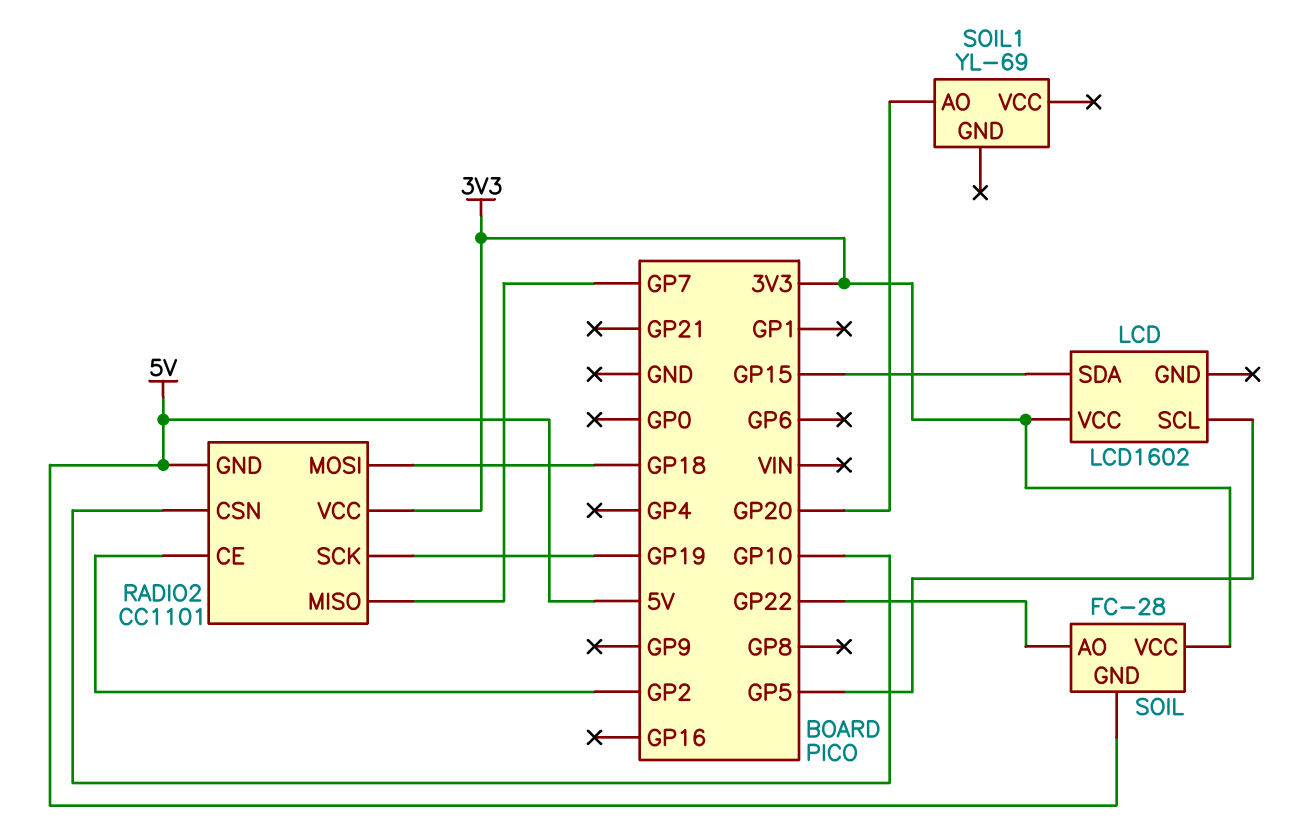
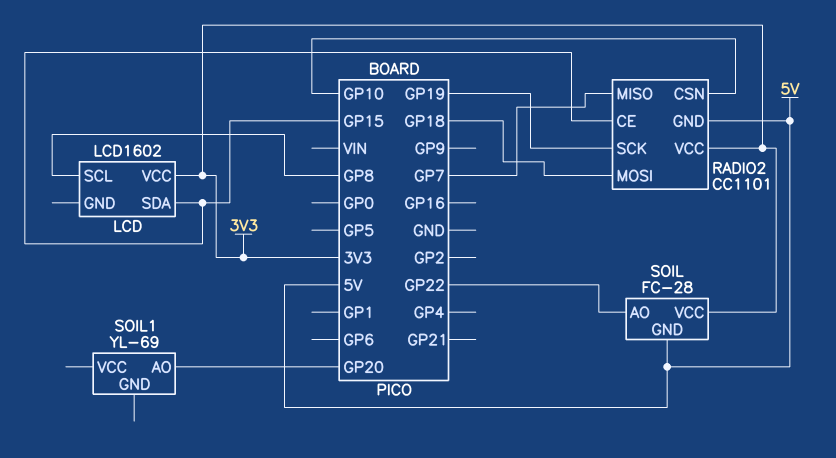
LCD pin SCL: GP5 -> GP8
RADIO2 pin CE: GP2 -> GP15

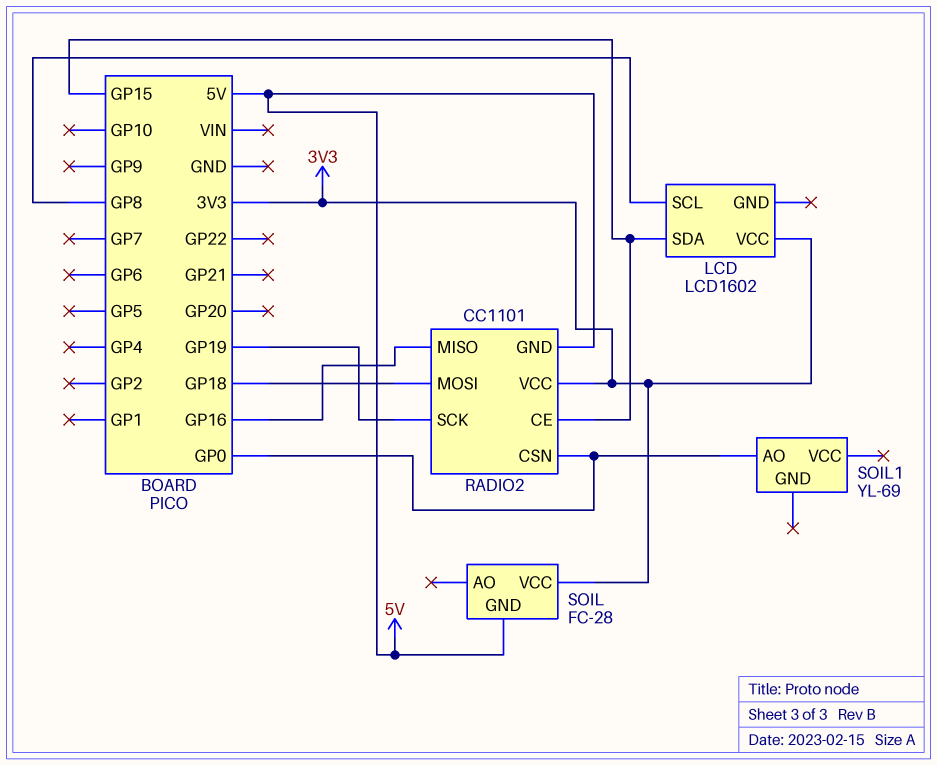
RADIO2 pin CSN: GP10 -> GP0
RADIO2 pin MISO: GP7 -> GP16
SOIL pin AO: GP22 -> none
SOIL1 pin AO: GP20 -> GP0

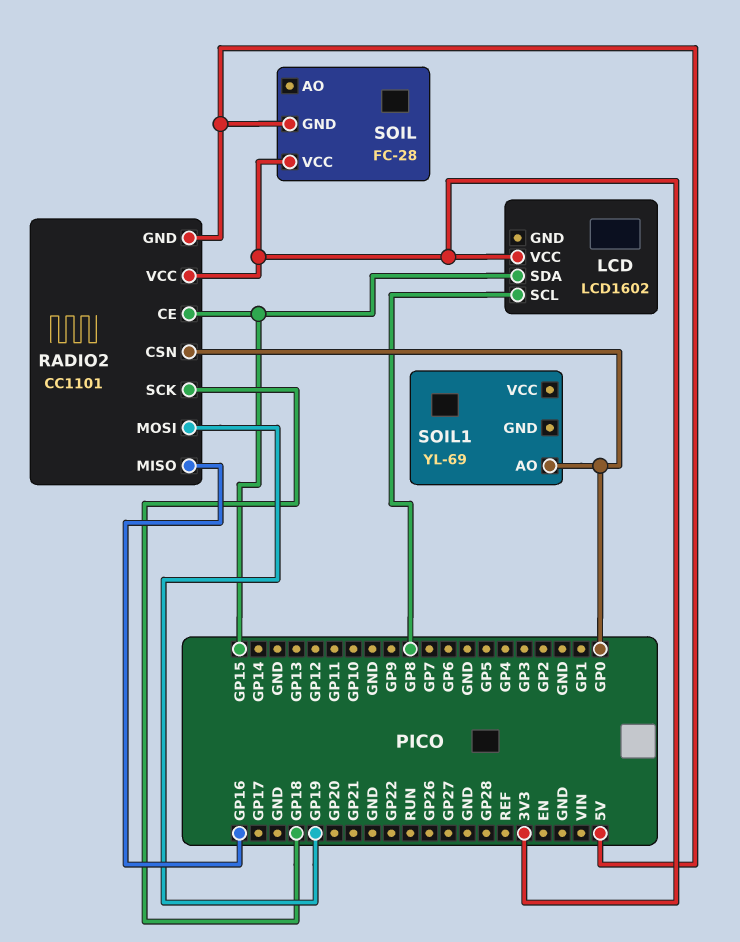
RADIO2 pin MOSI: GP18 -> GP19
RADIO2 pin SCK: GP19 -> GP18

